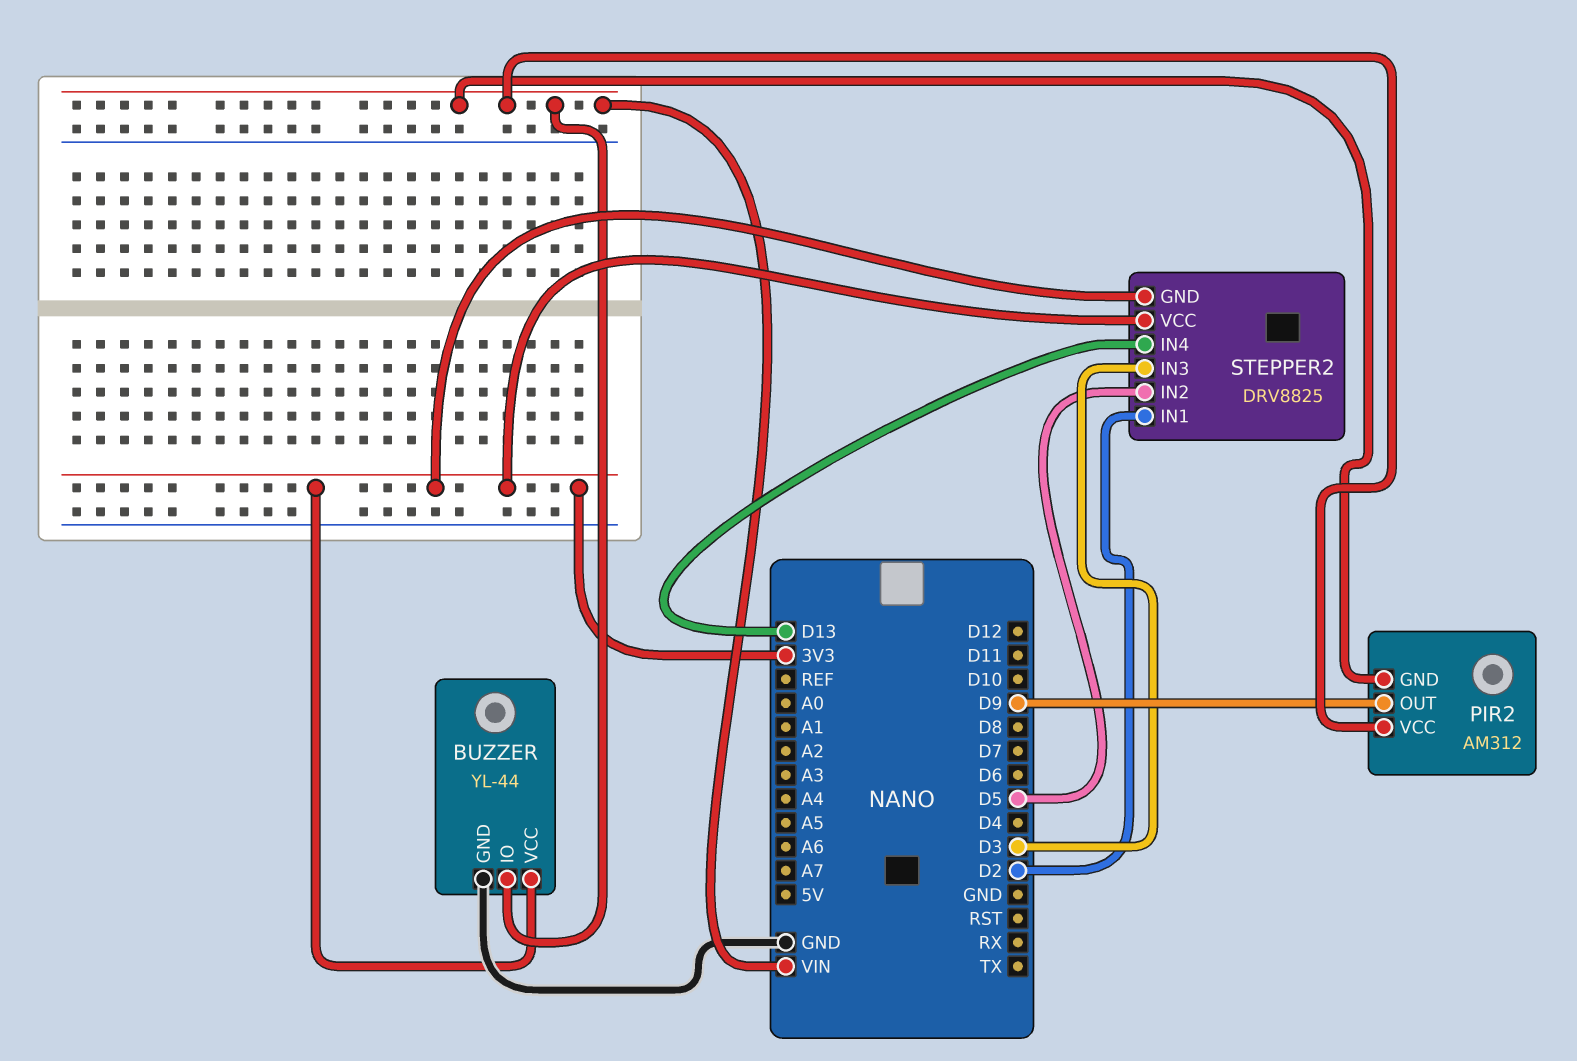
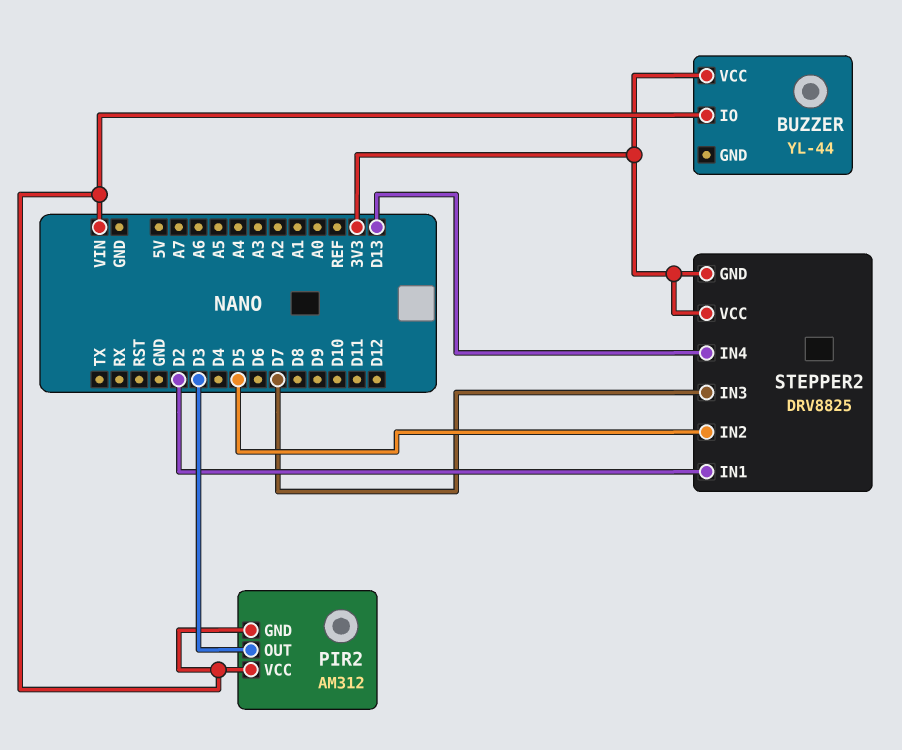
BUZZER pin GND: GND -> none
PIR2 pin OUT: D9 -> D3
STEPPER2 pin IN3: D3 -> D7

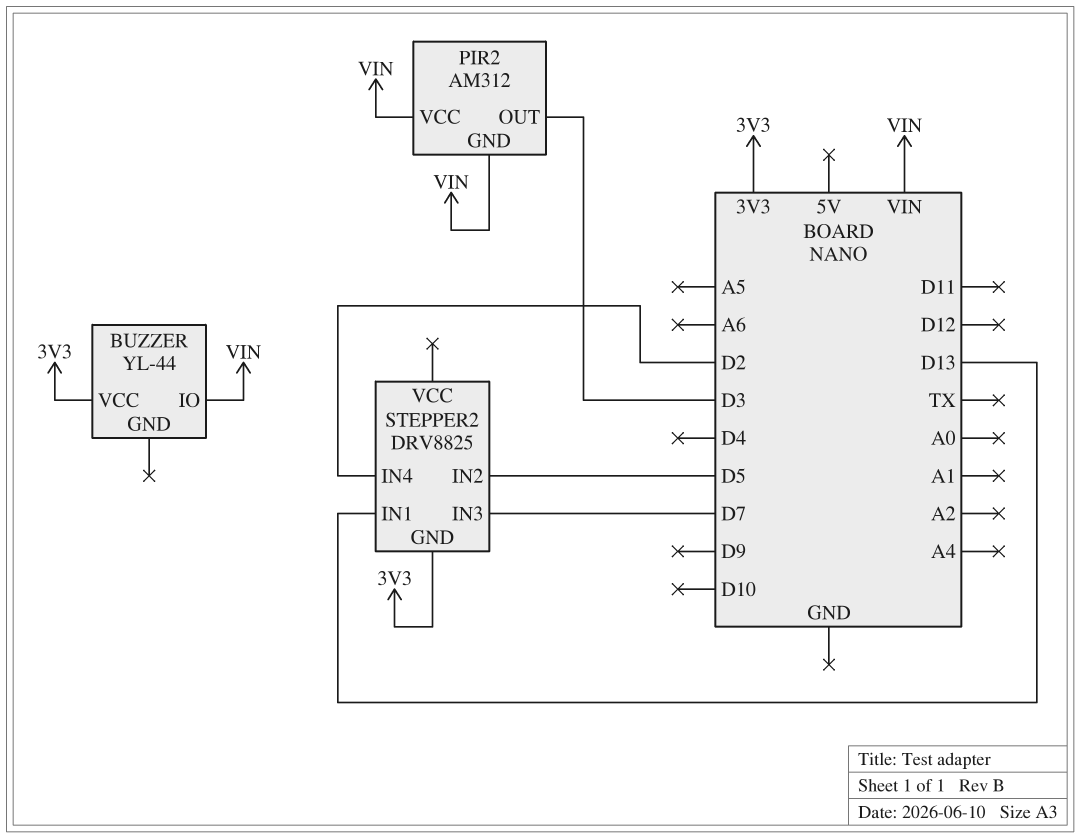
STEPPER2 pin IN1: D2 -> D13
STEPPER2 pin IN4: D13 -> D2
STEPPER2 pin VCC: 3V3 -> none

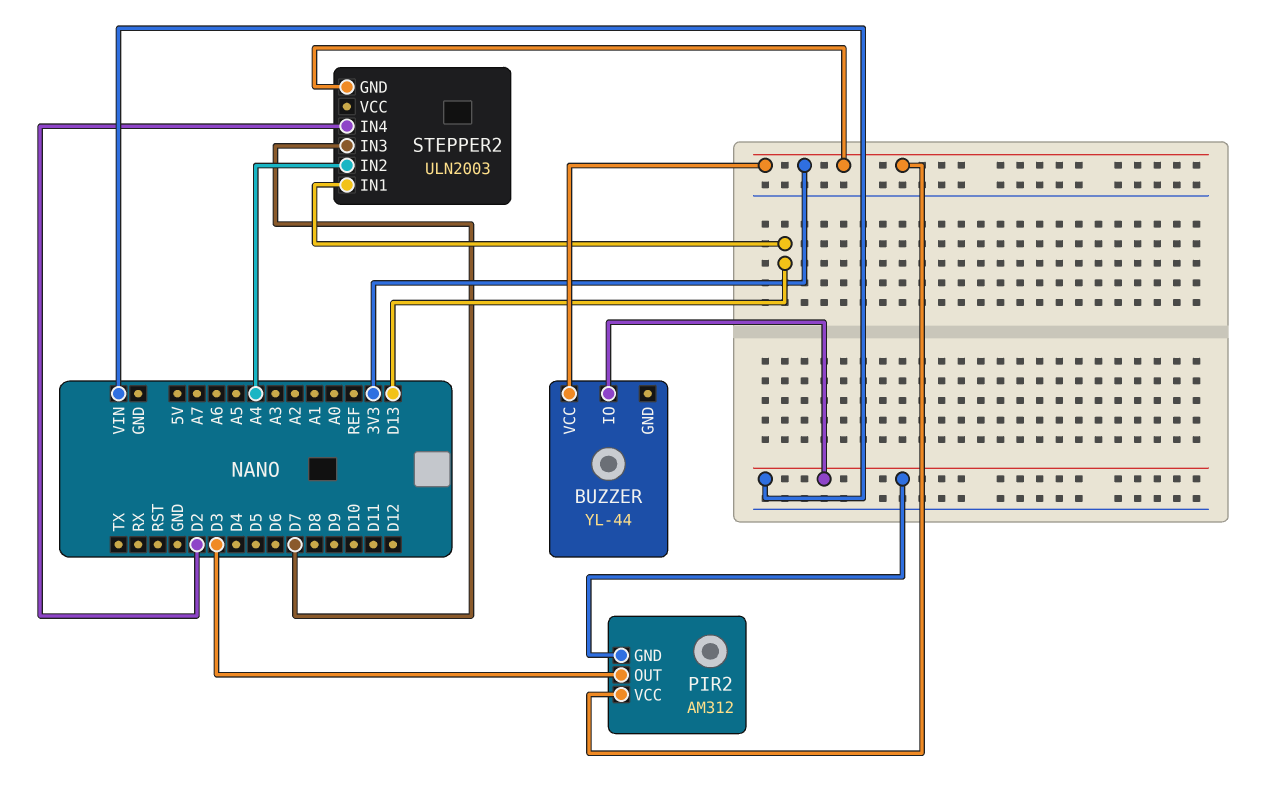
PIR2 pin VCC: VIN -> 3V3
STEPPER2: DRV8825 -> ULN2003
STEPPER2 pin IN2: D5 -> A4

